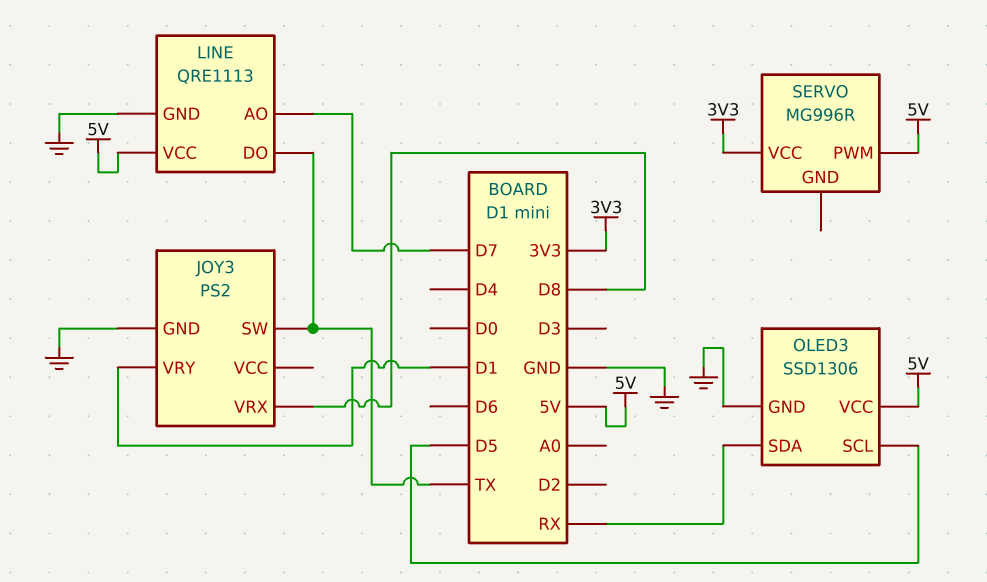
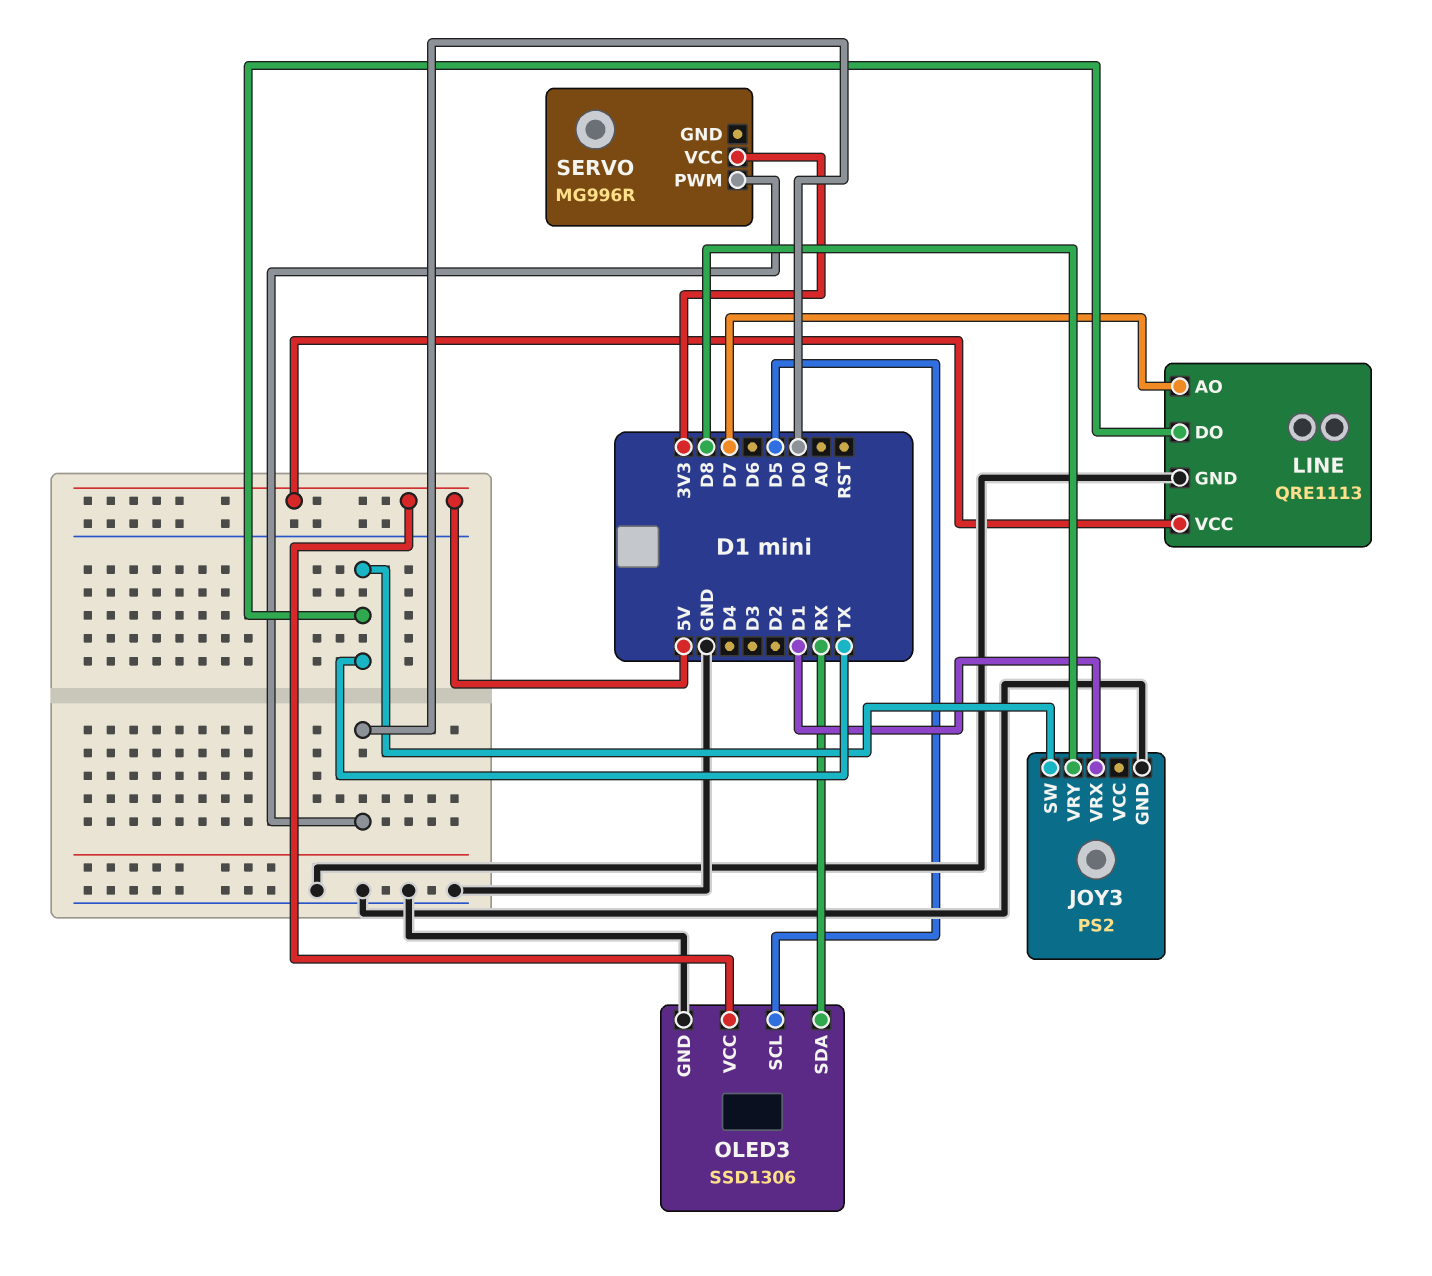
JOY3 pin VRX: D8 -> D1
JOY3 pin VRY: D1 -> D8
SERVO pin PWM: 5V -> D0

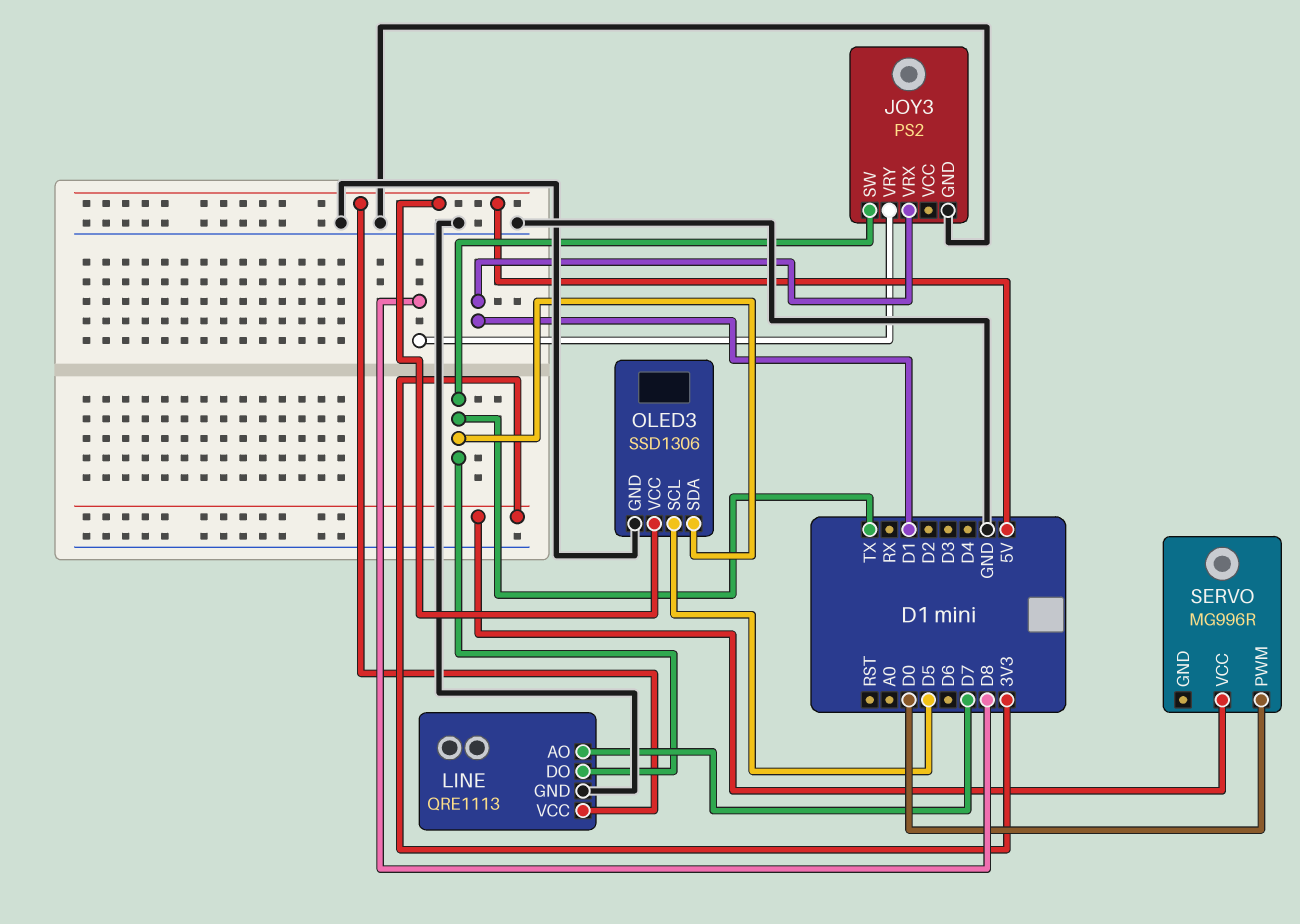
OLED3 pin SDA: RX -> TX

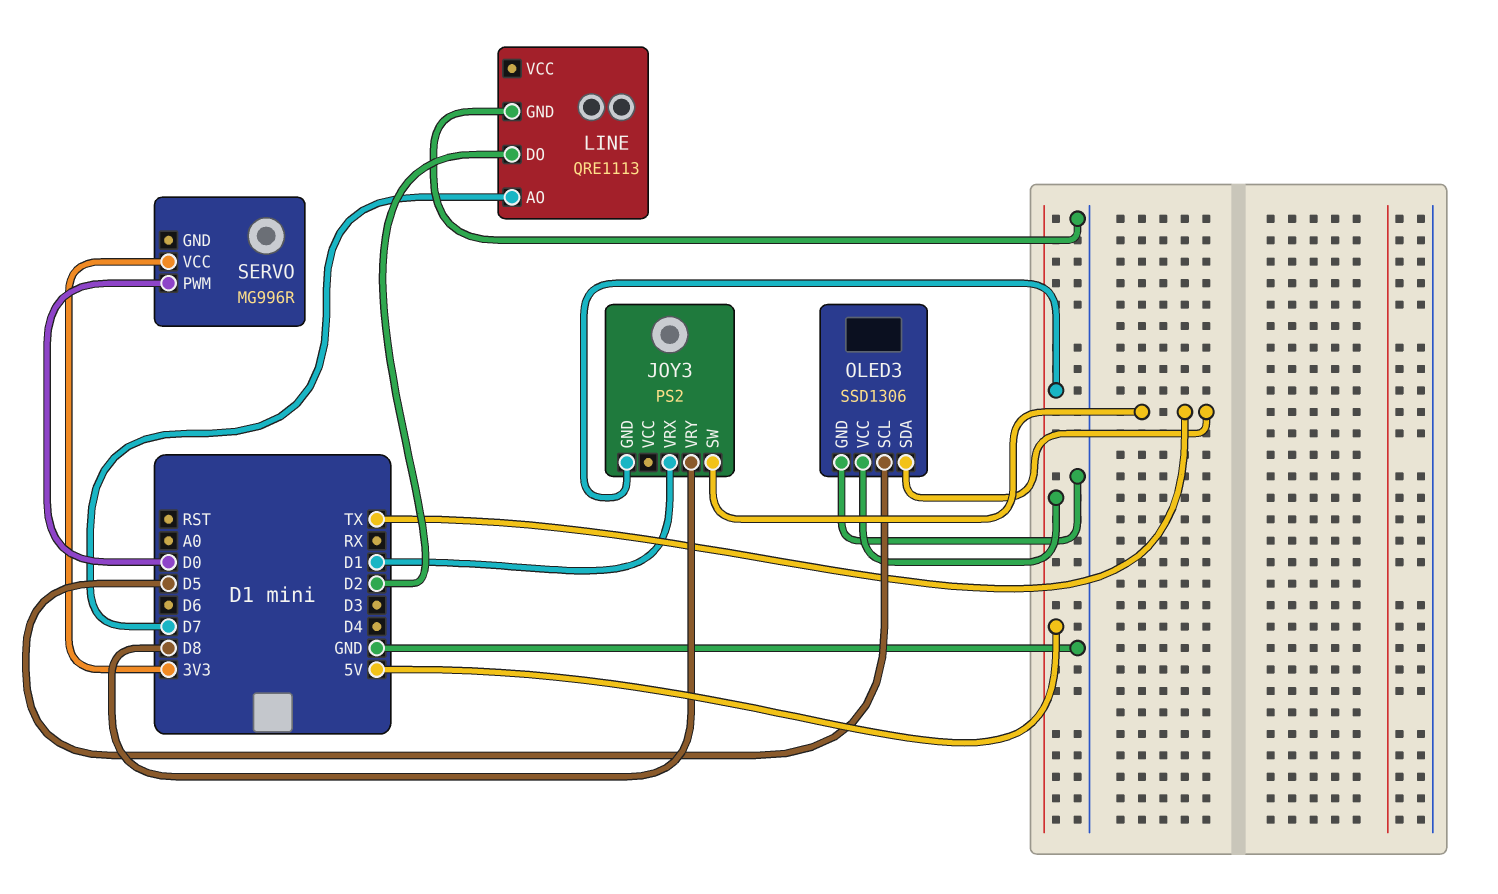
JOY3 pin GND: GND -> 5V
LINE pin DO: TX -> D2
LINE pin VCC: 5V -> none

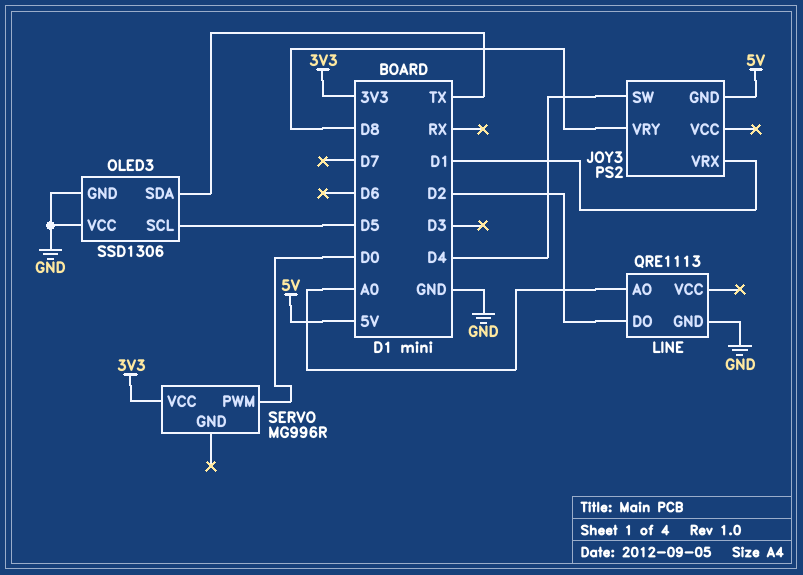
JOY3 pin SW: TX -> D4
LINE pin AO: D7 -> A0
OLED3 pin VCC: 5V -> GND

